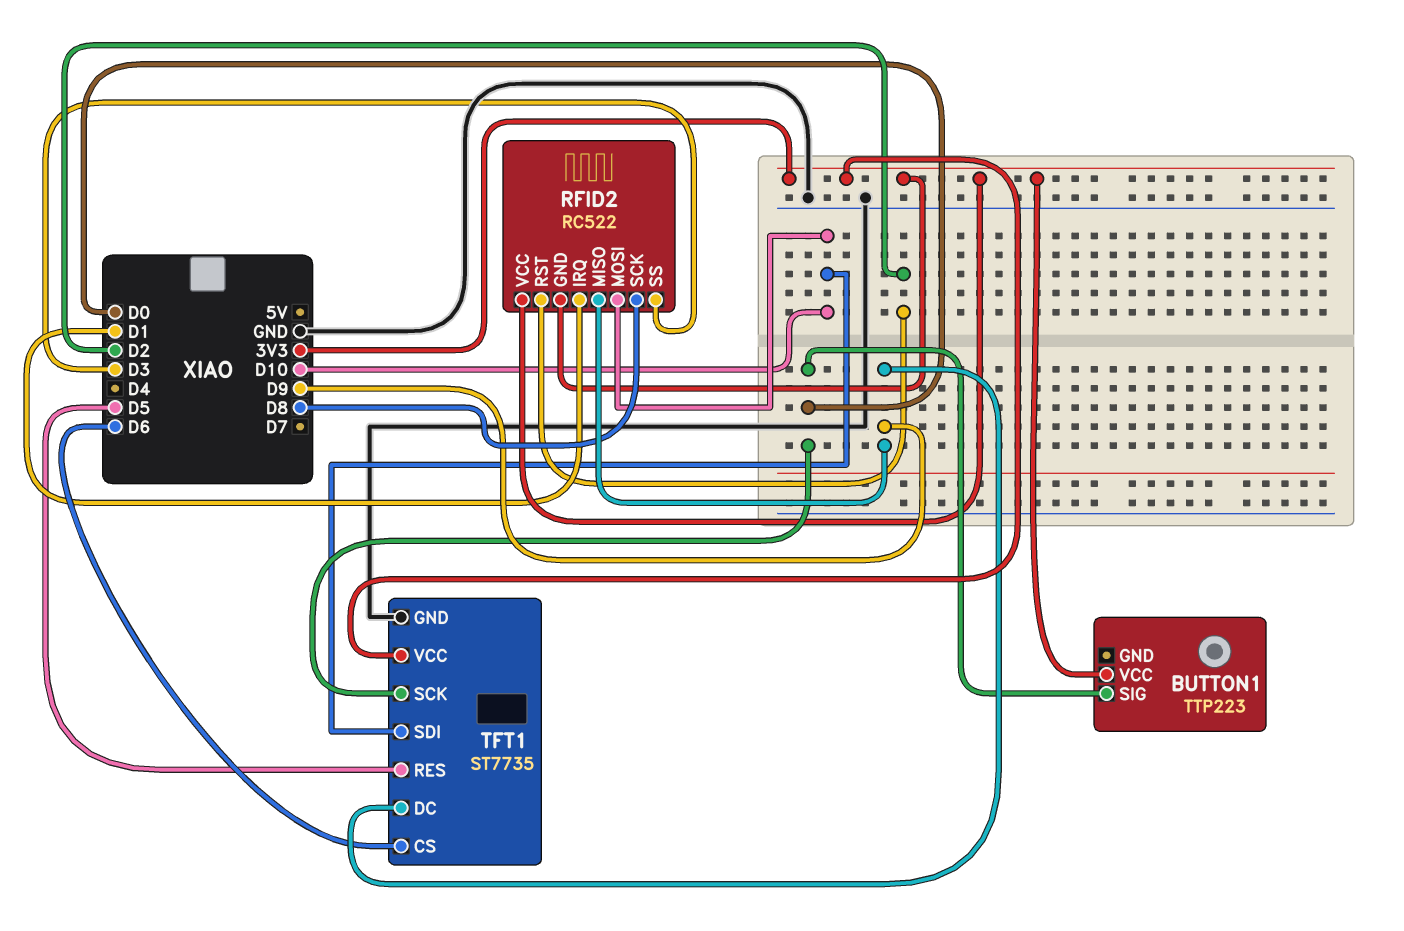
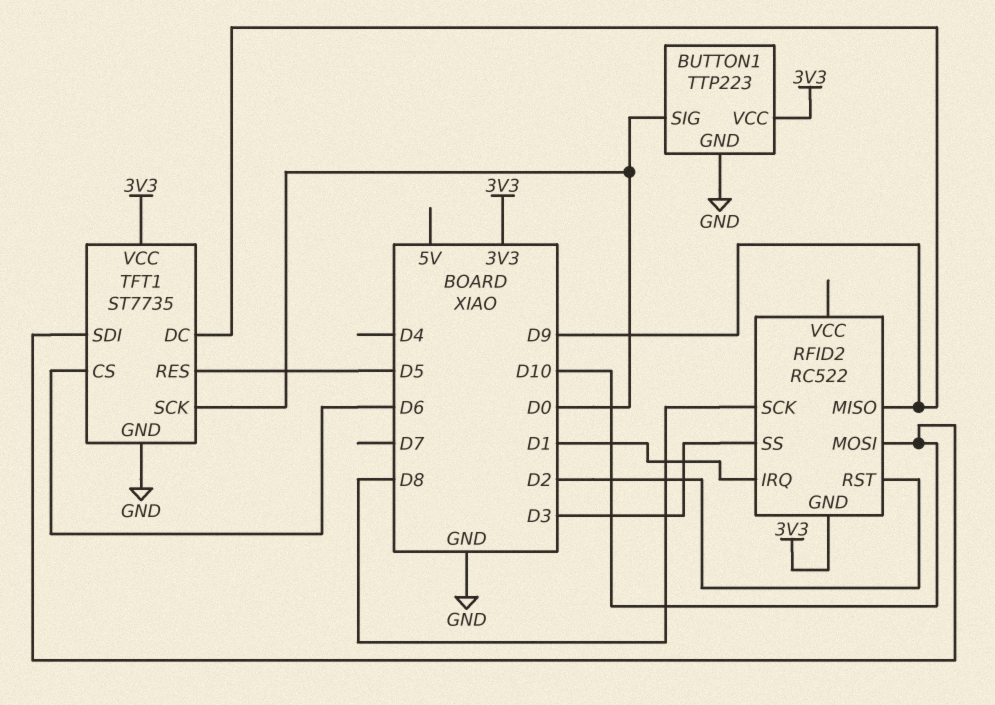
BUTTON1 pin GND: none -> GND
RFID2 pin VCC: 3V3 -> none

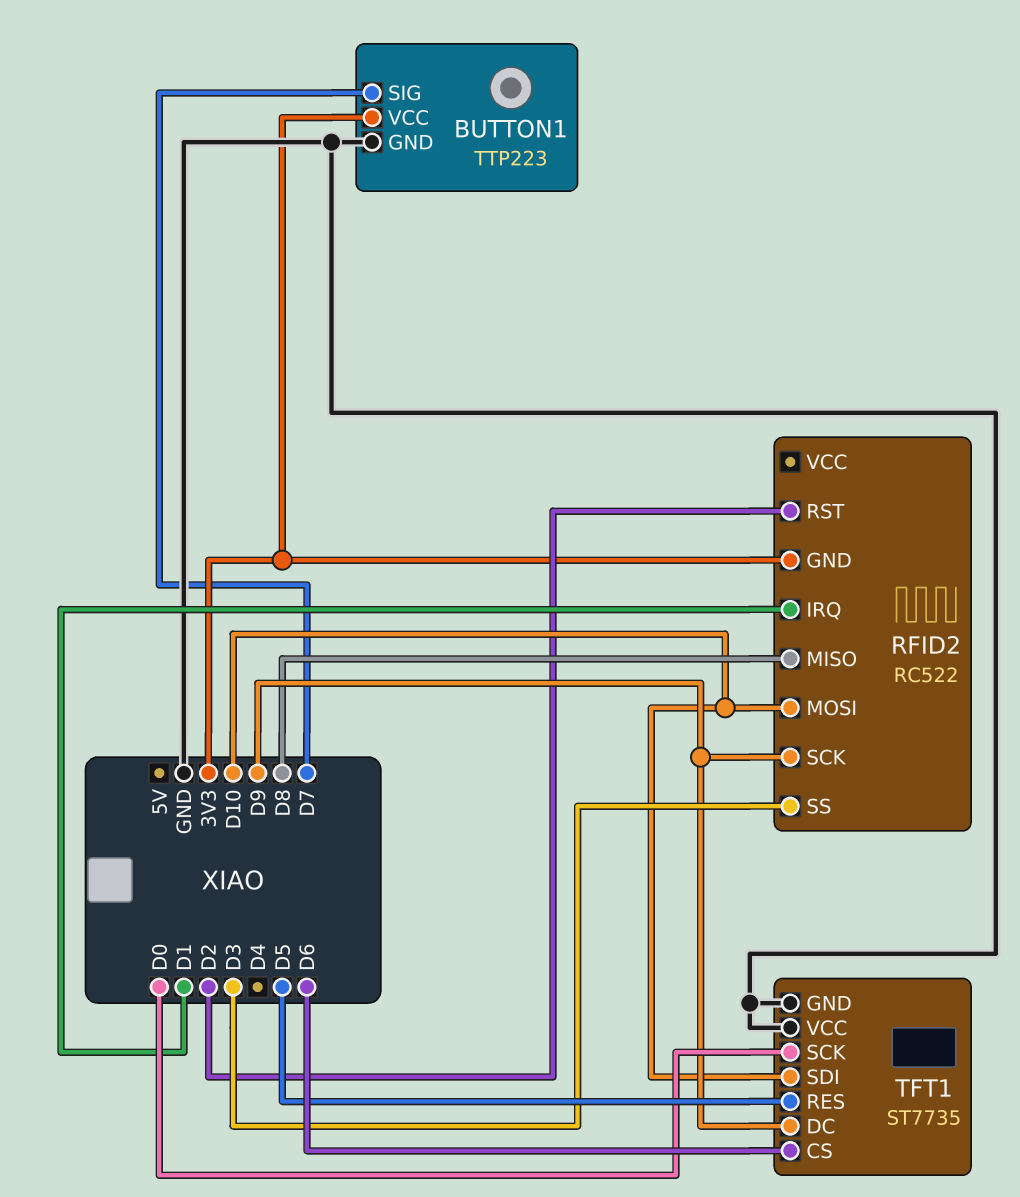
BUTTON1 pin SIG: D0 -> D7
RFID2 pin MISO: D9 -> D8
RFID2 pin SCK: D8 -> D9
TFT1 pin VCC: 3V3 -> GND

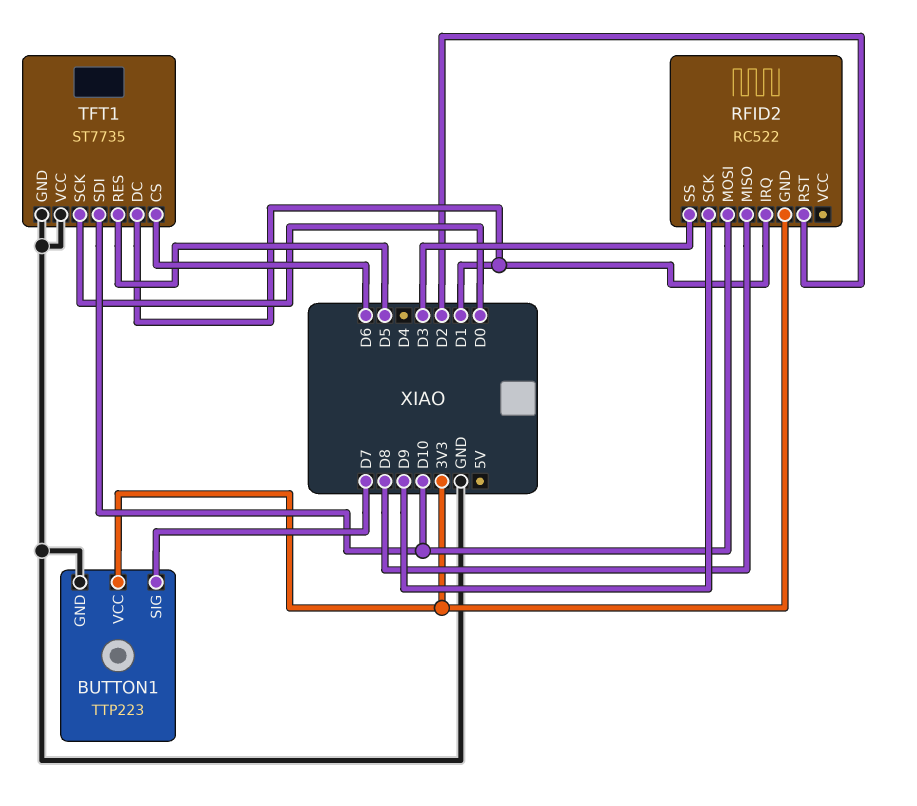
TFT1 pin DC: D9 -> D1

